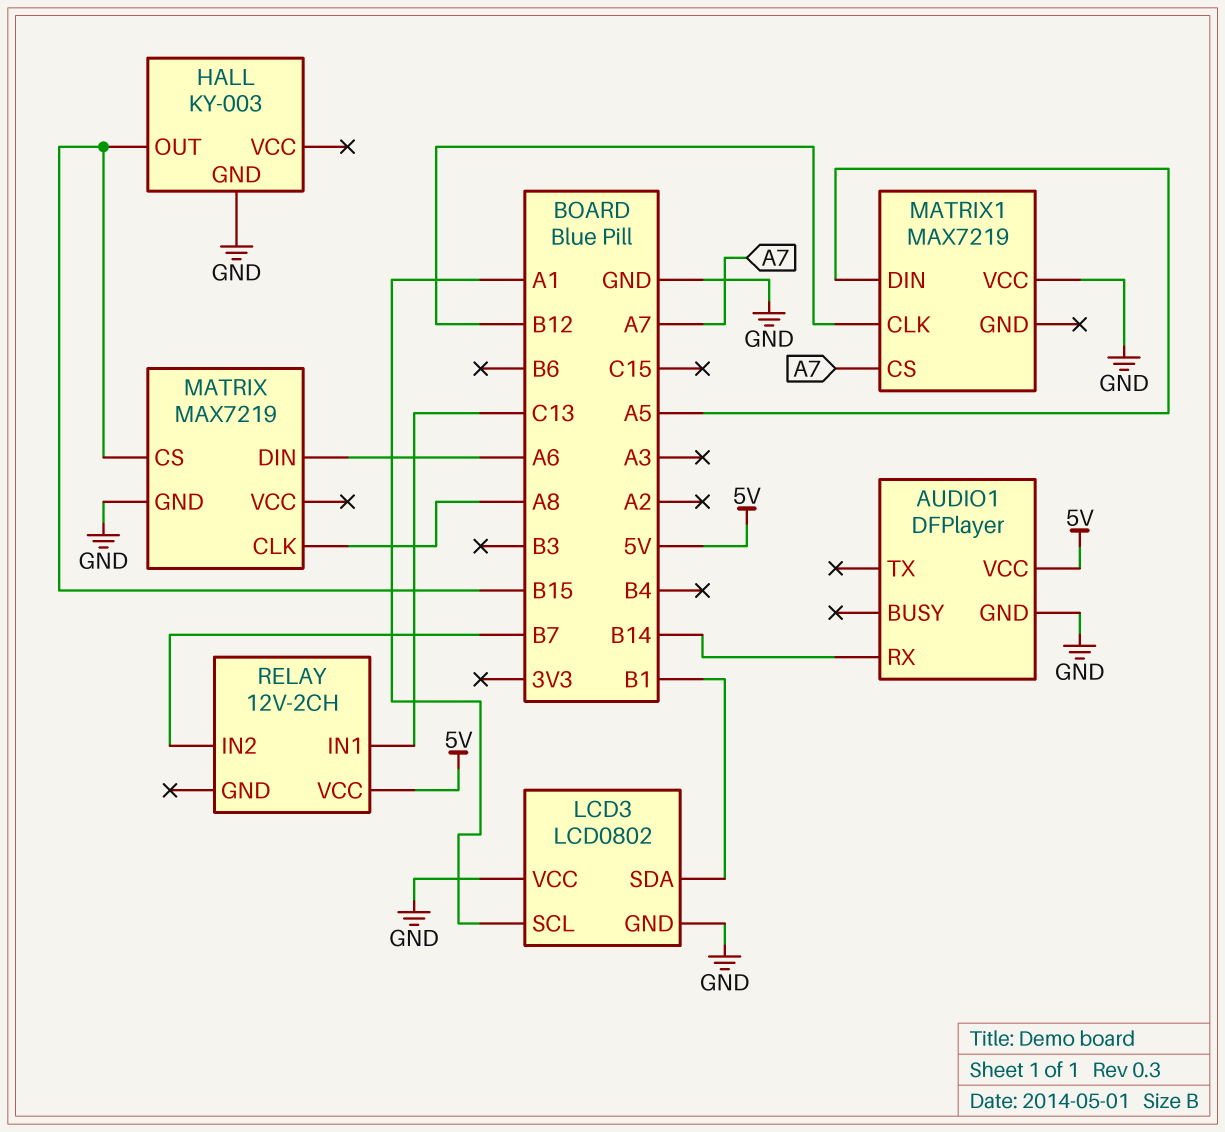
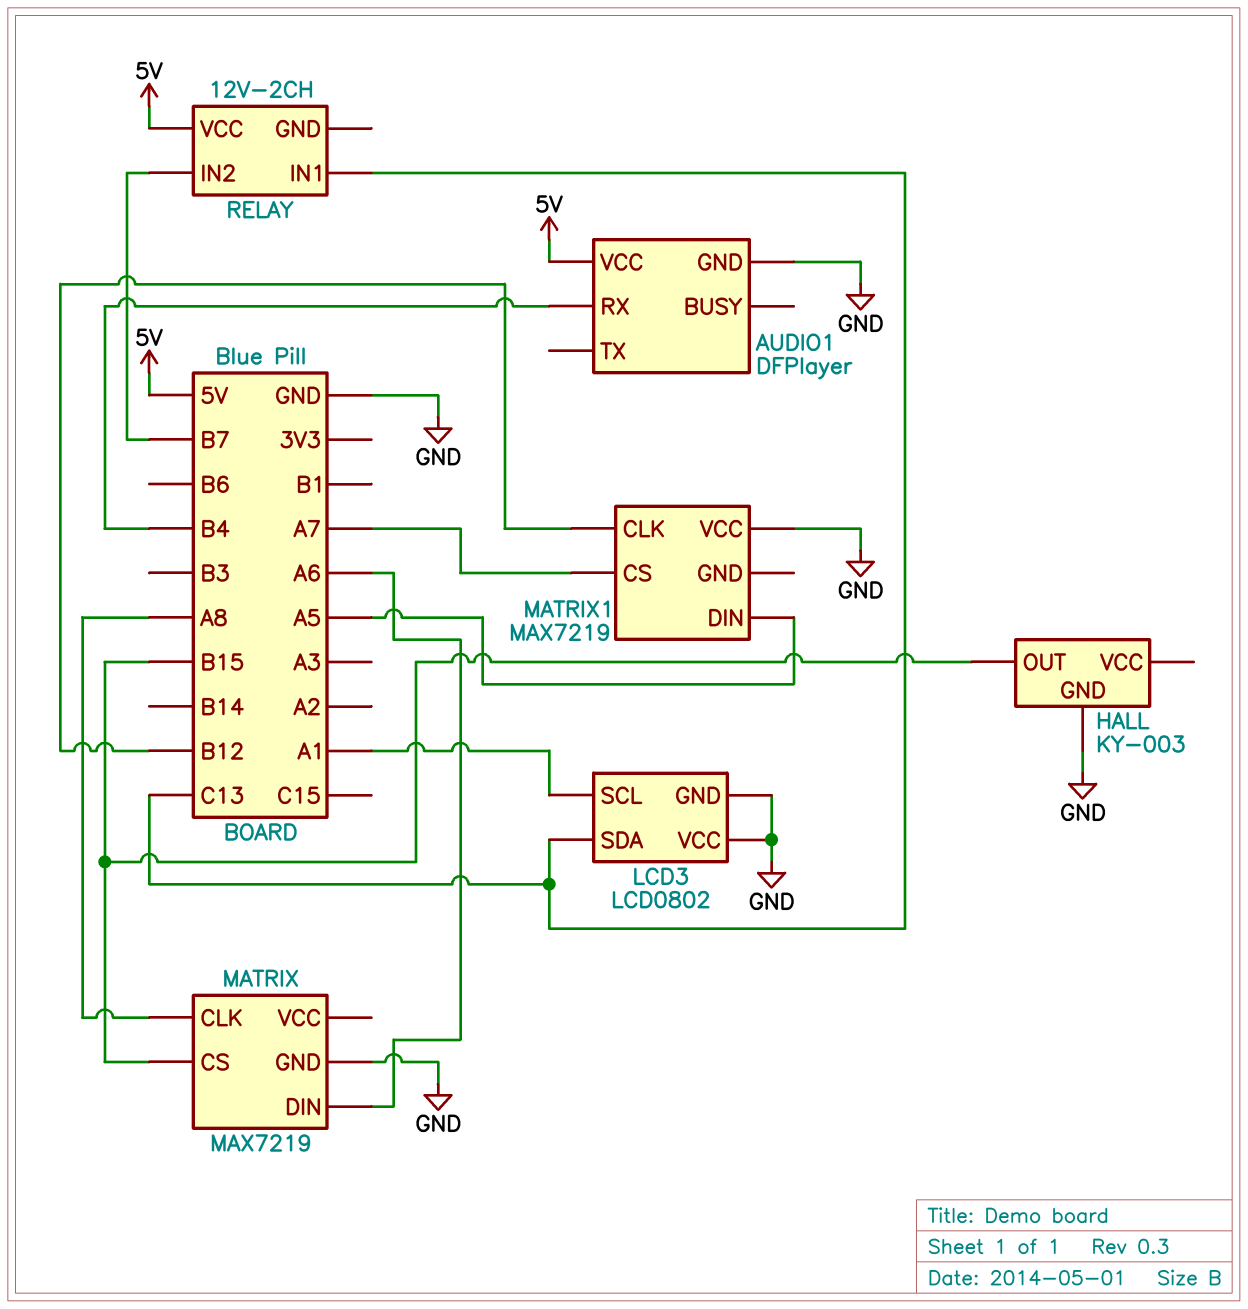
AUDIO1 pin RX: B14 -> B4
LCD3 pin SDA: B1 -> C13

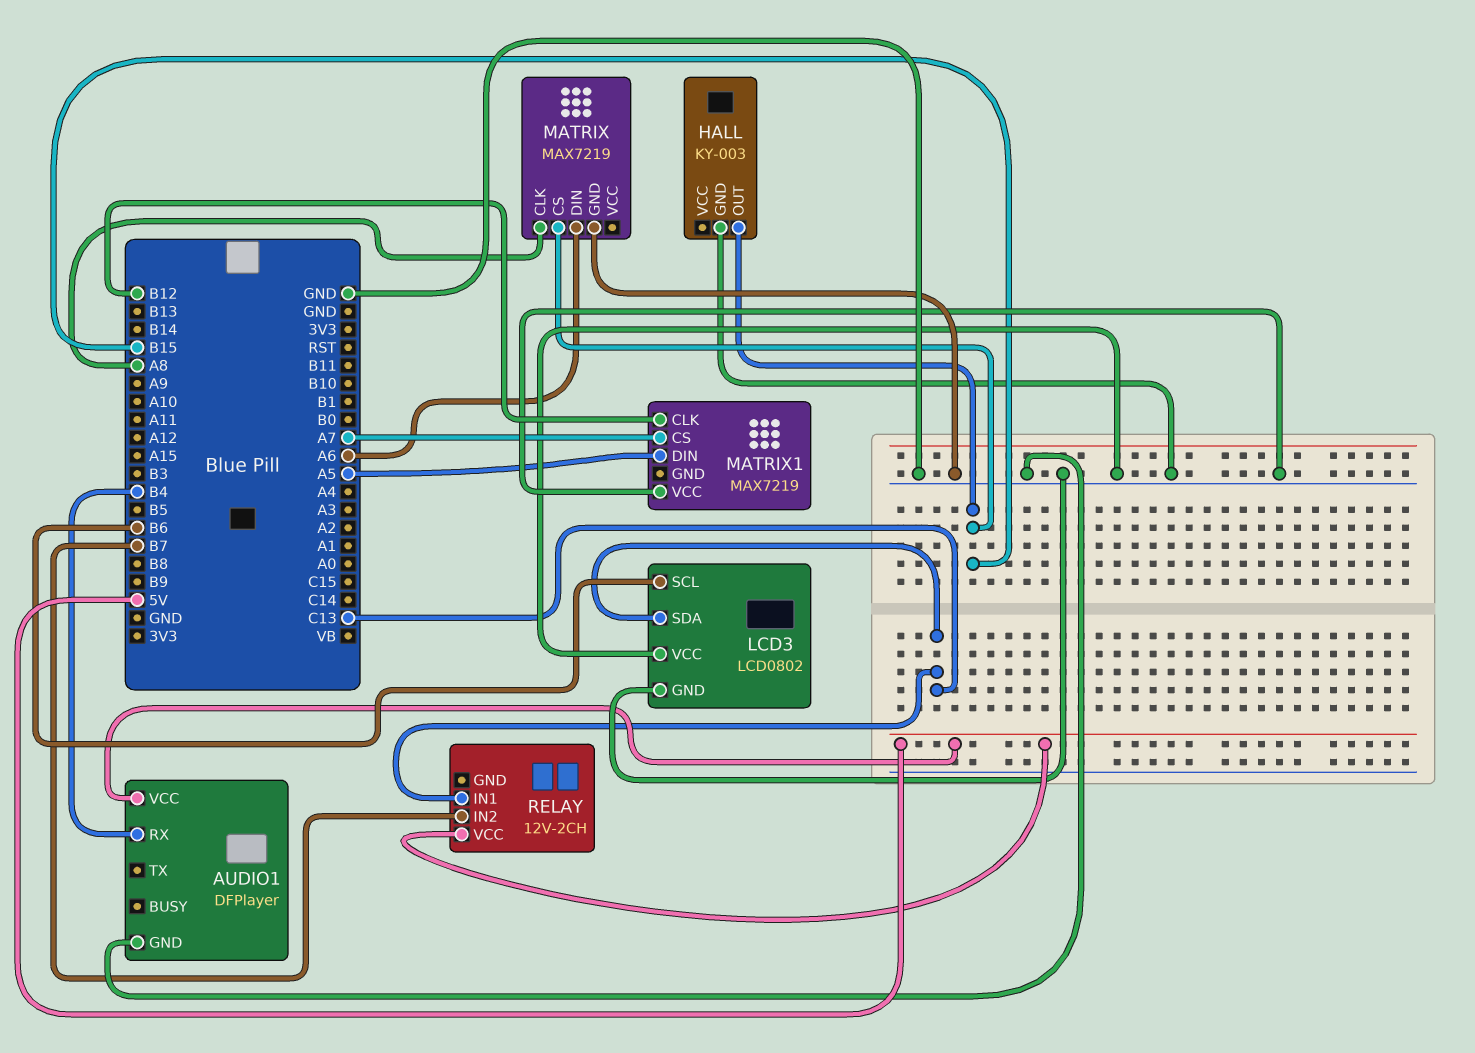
LCD3 pin SCL: A1 -> B6

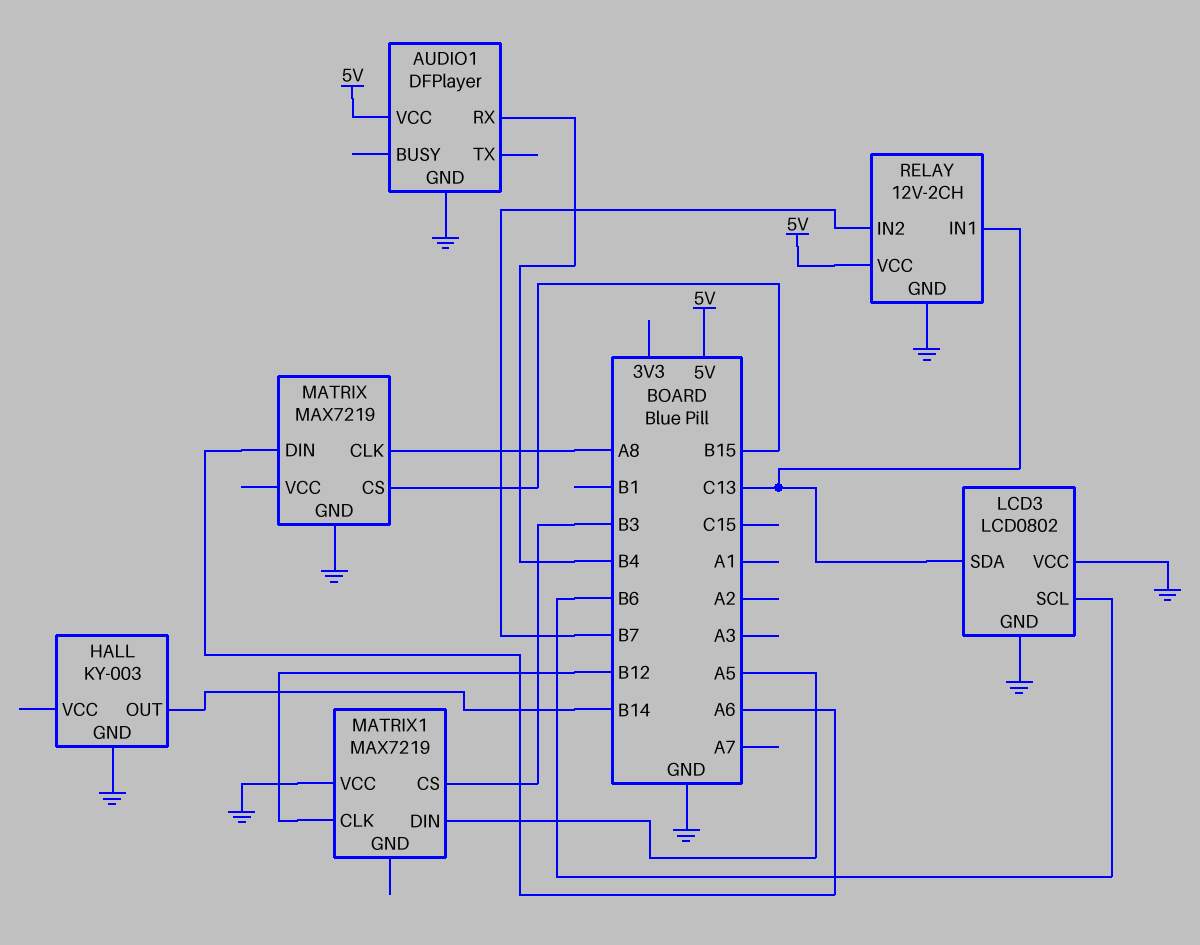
HALL pin OUT: B15 -> B14
MATRIX1 pin CS: A7 -> B3
RELAY pin GND: none -> GND

